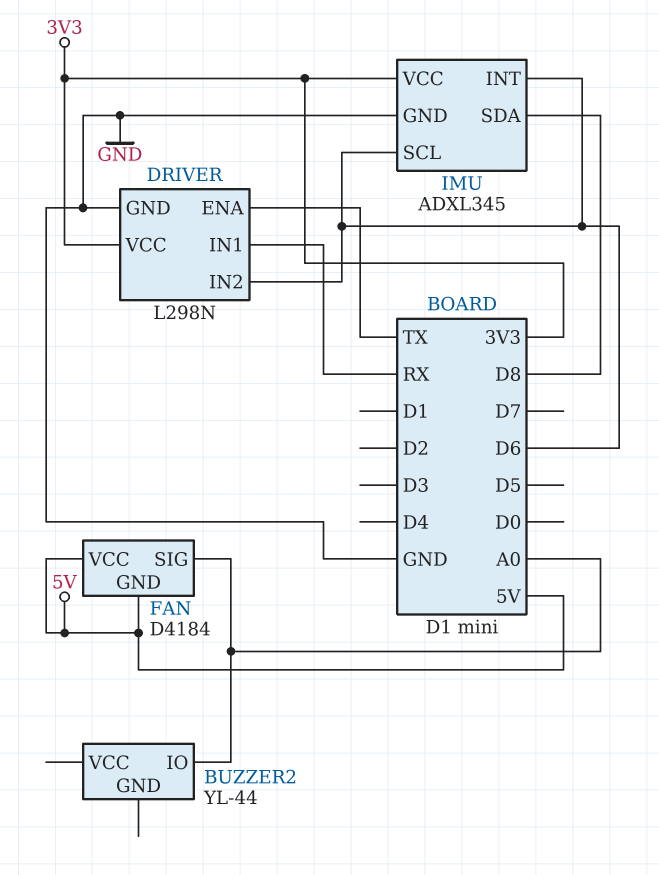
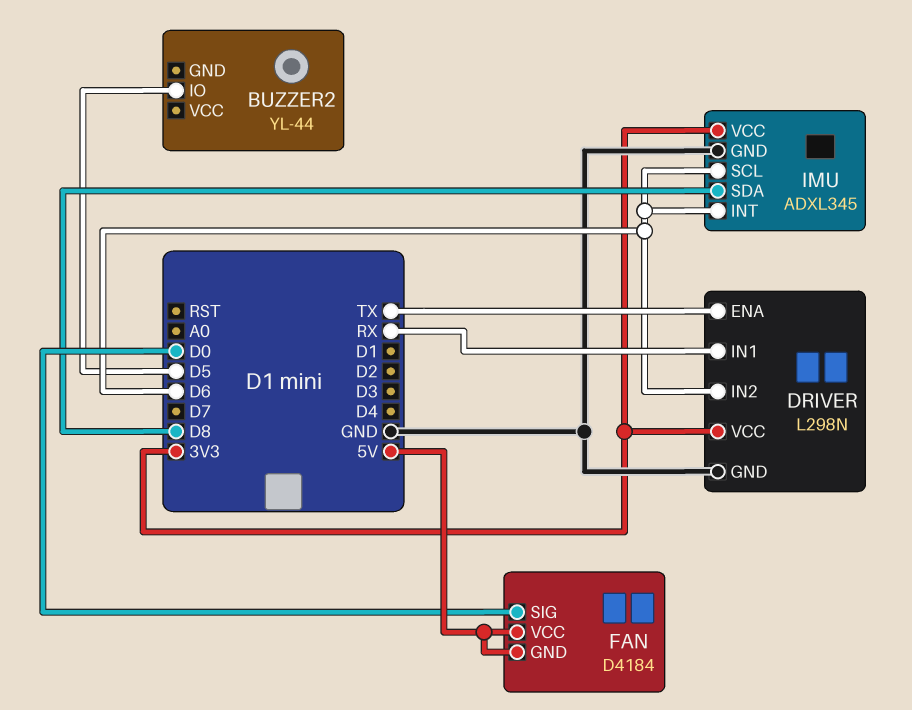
BUZZER2 pin IO: A0 -> D5
FAN pin SIG: A0 -> D0

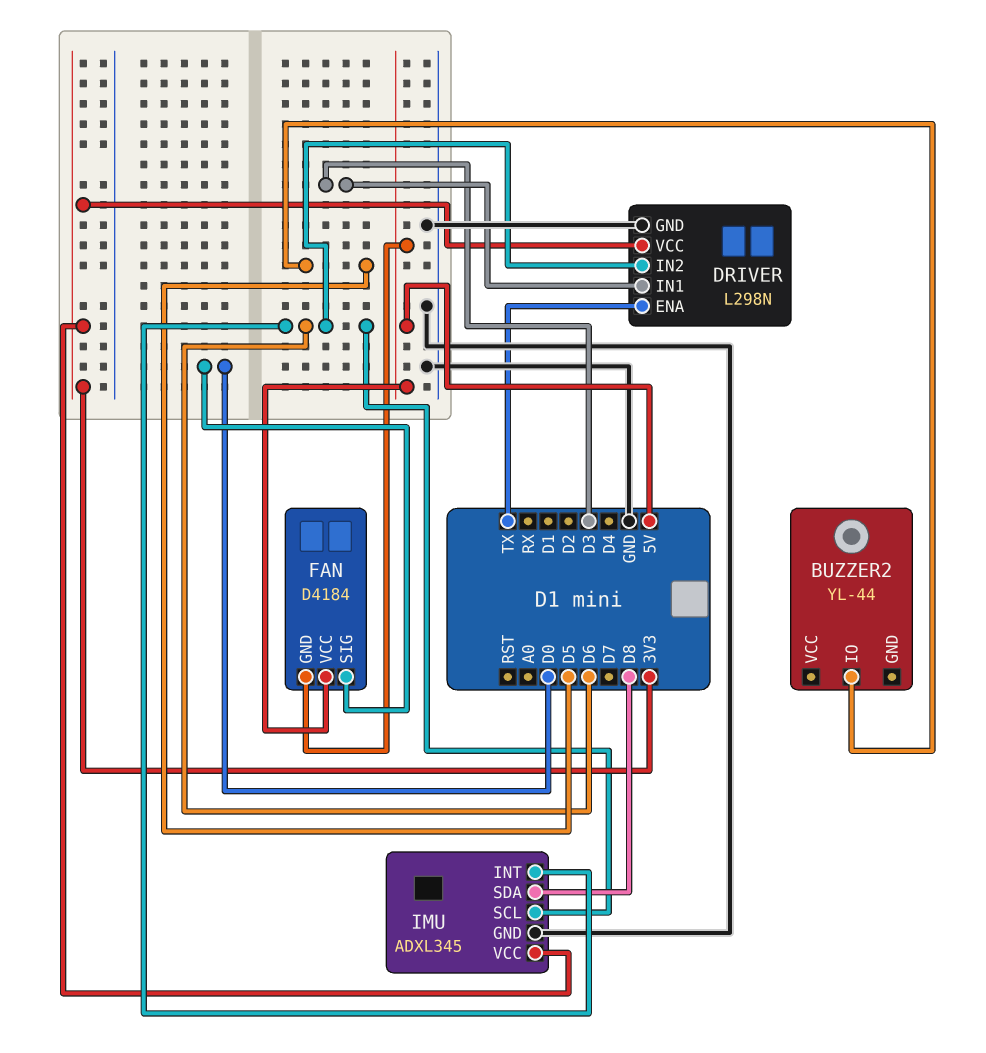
DRIVER pin IN1: RX -> D3

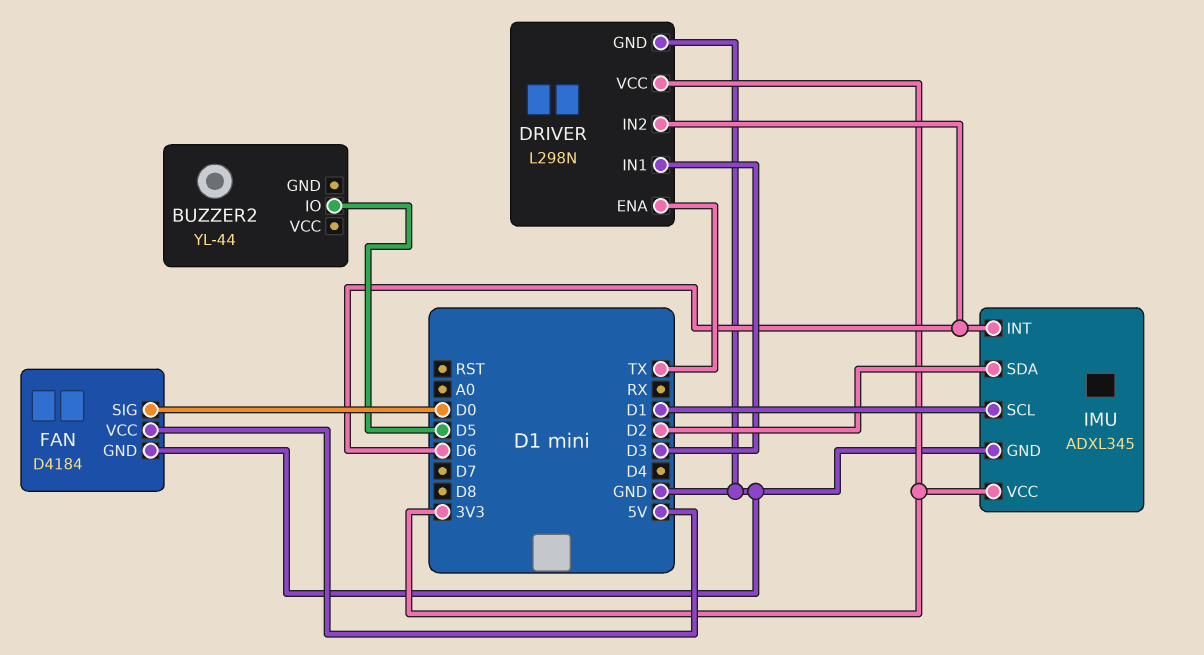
FAN pin GND: 5V -> GND
IMU pin SCL: D6 -> D1
IMU pin SDA: D8 -> D2

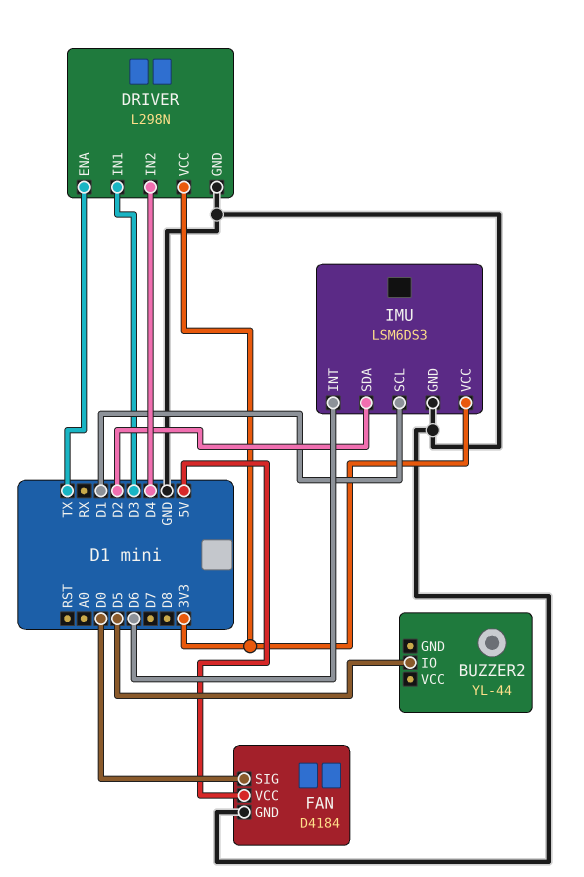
DRIVER pin IN2: D6 -> D4
IMU: ADXL345 -> LSM6DS3

